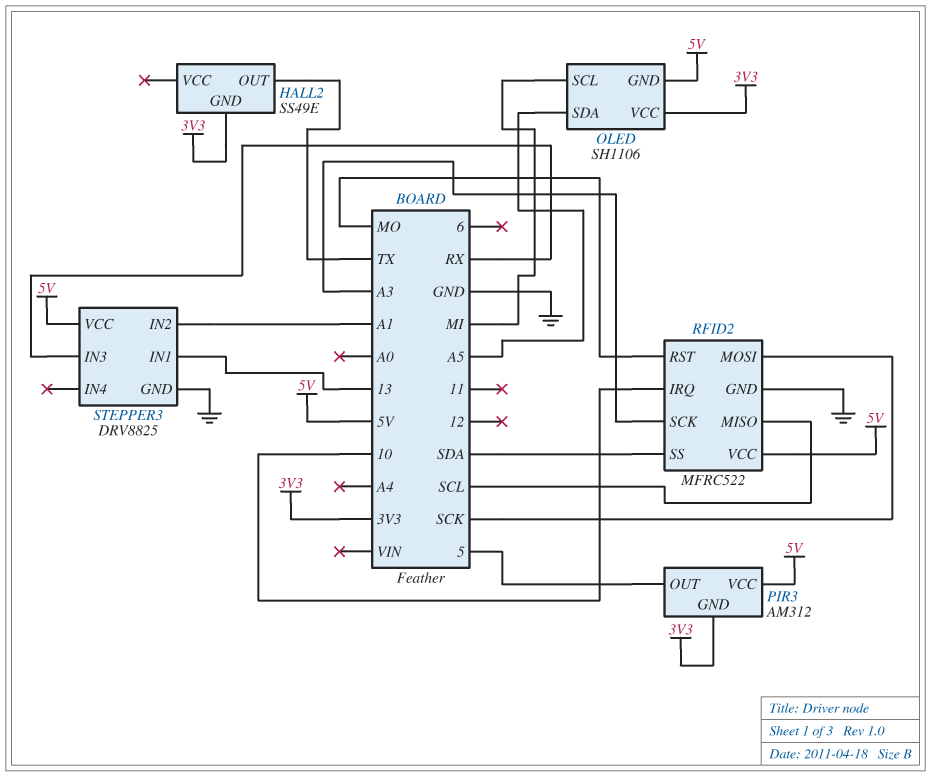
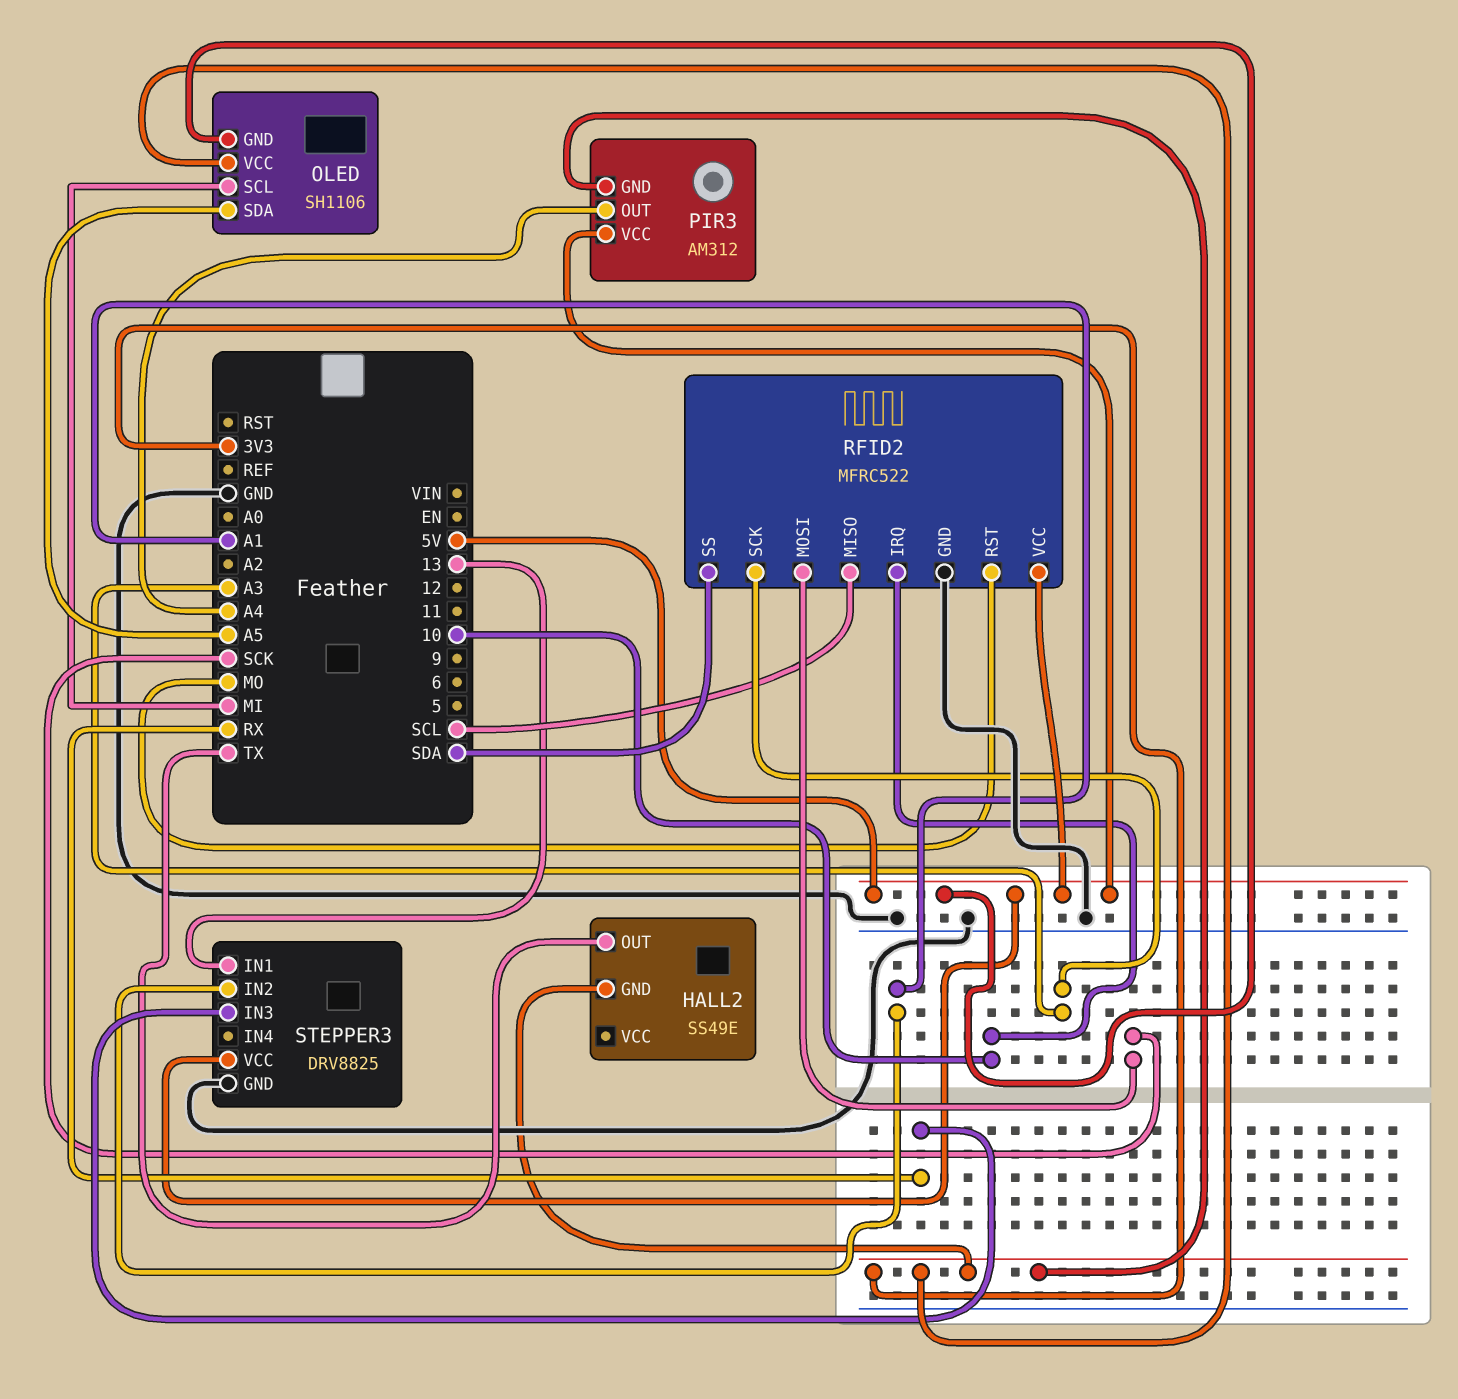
PIR3 pin OUT: 5 -> A4

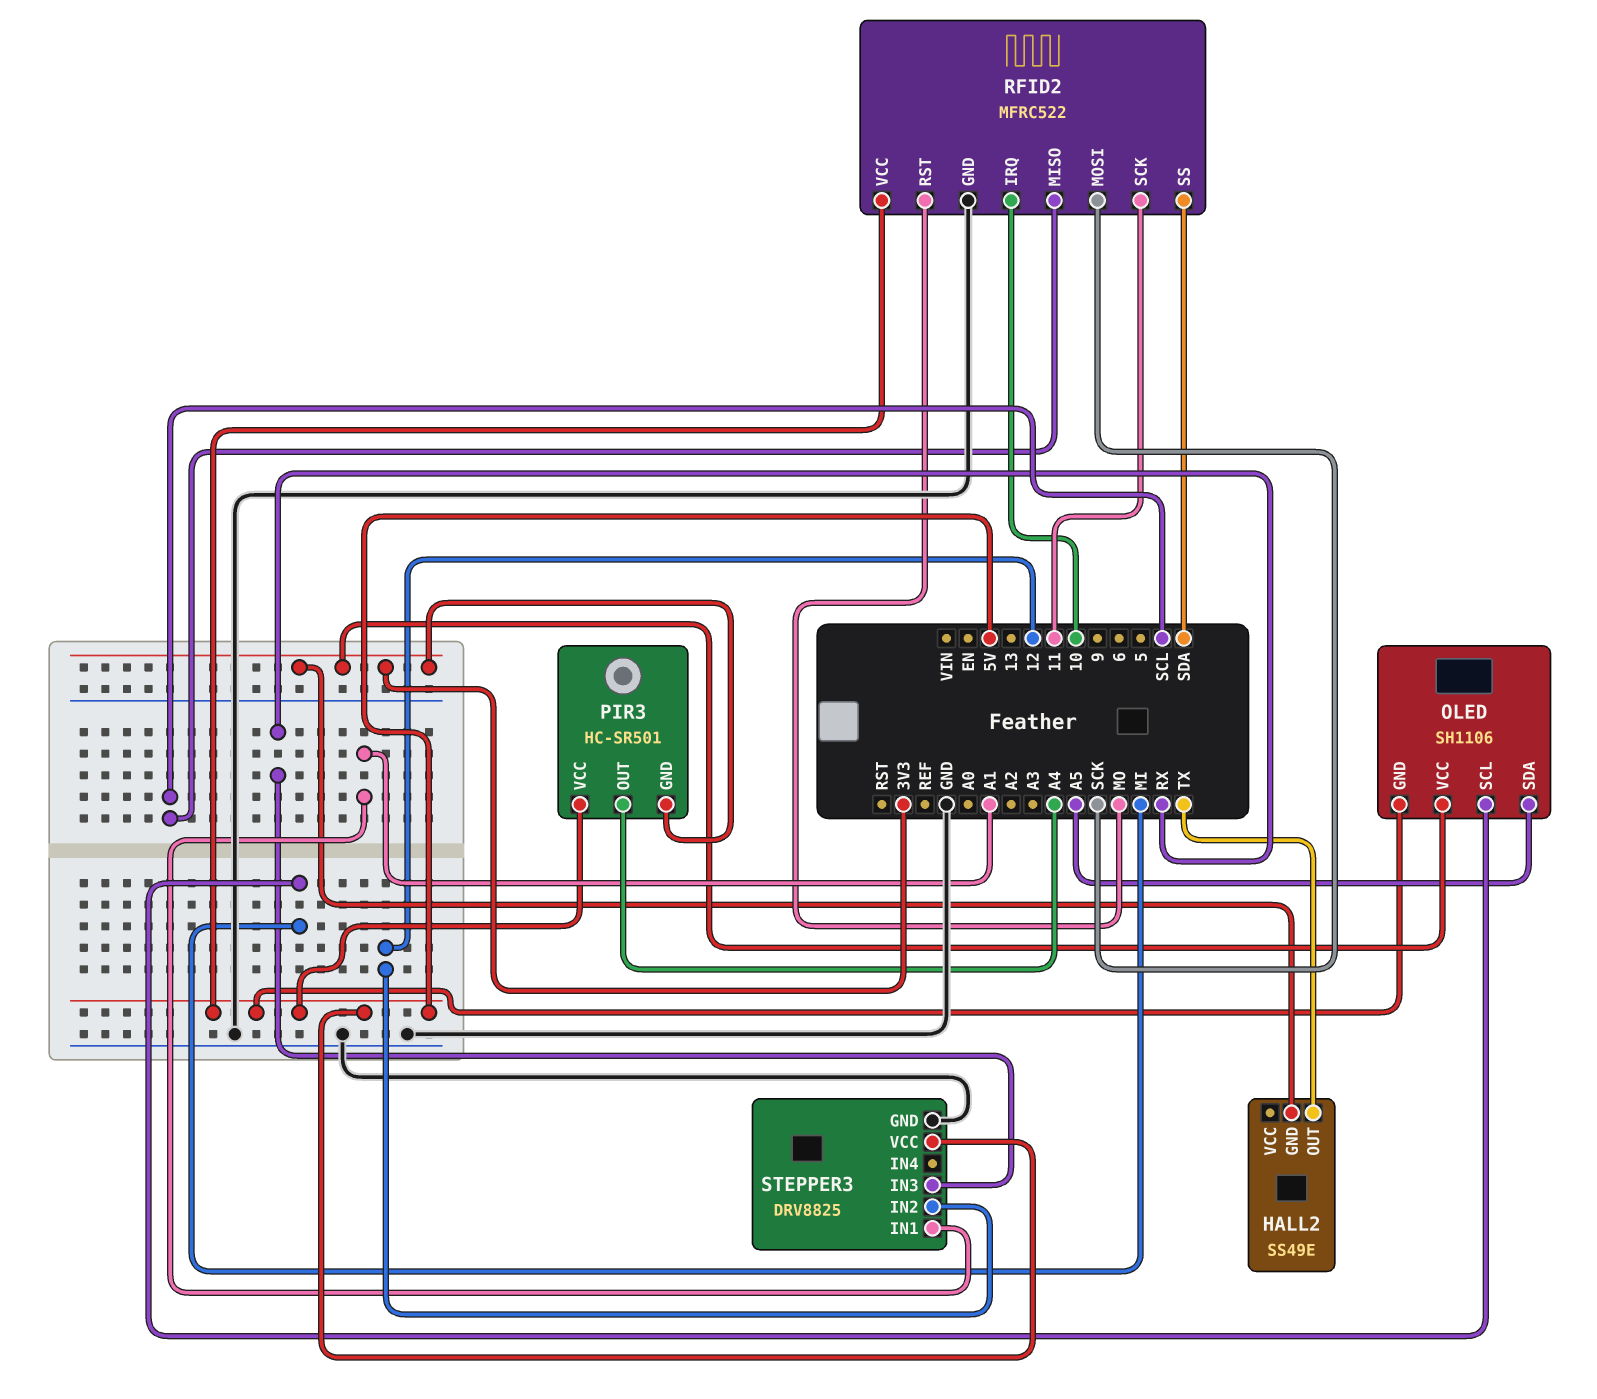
PIR3: AM312 -> HC-SR501
RFID2 pin SCK: A3 -> 11
STEPPER3 pin IN1: 13 -> A1
STEPPER3 pin IN2: A1 -> 12

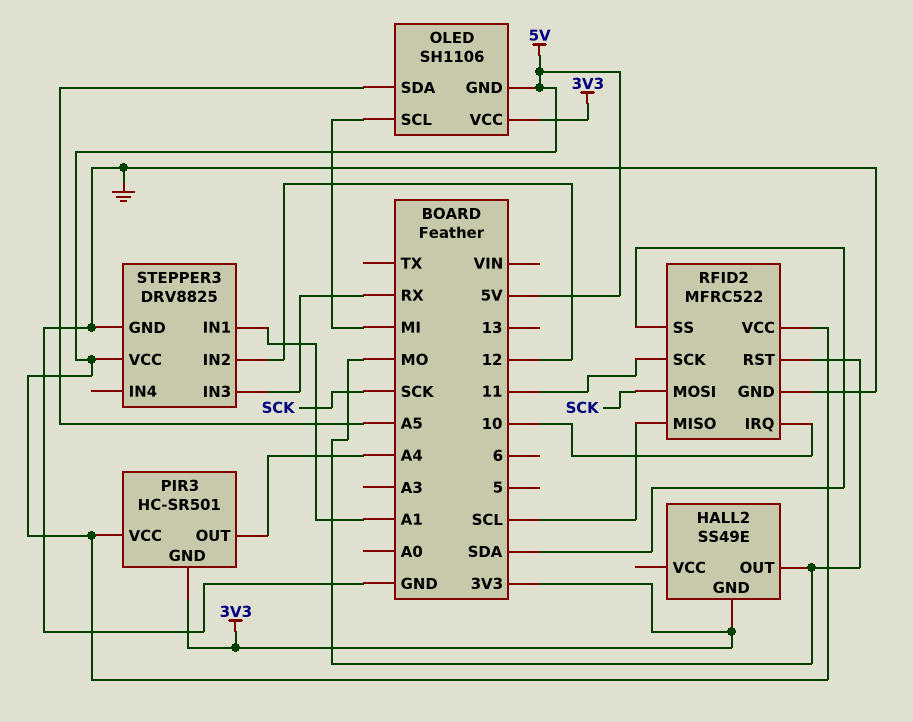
HALL2 pin OUT: TX -> MO

